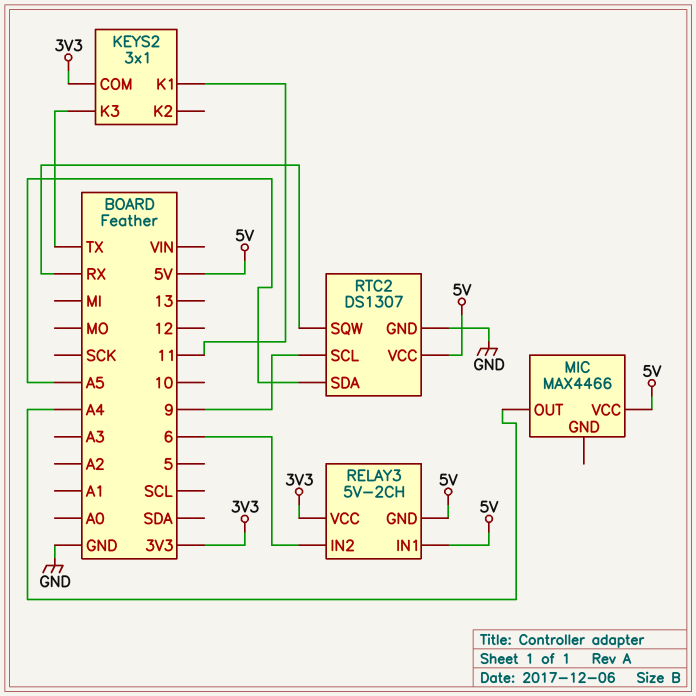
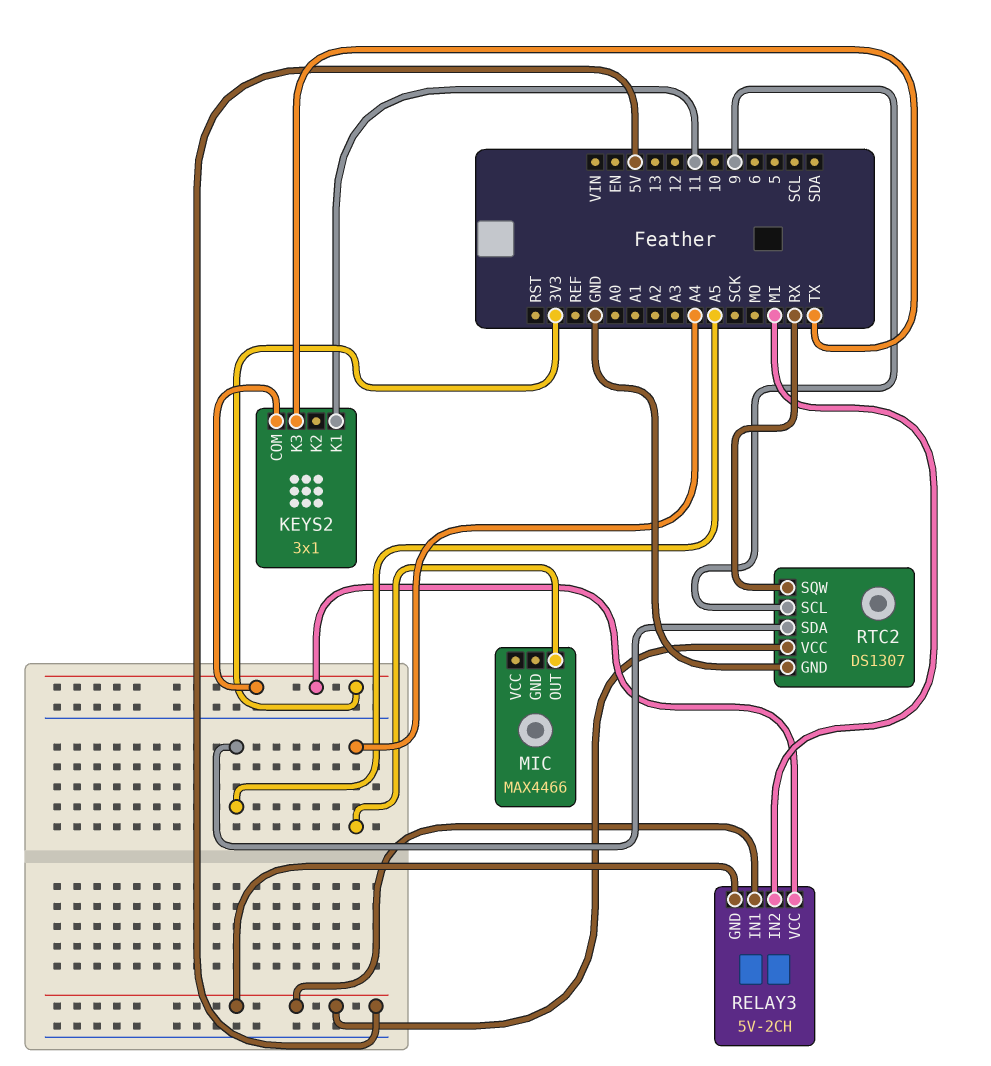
MIC pin VCC: 5V -> none
RELAY3 pin IN2: 6 -> MI

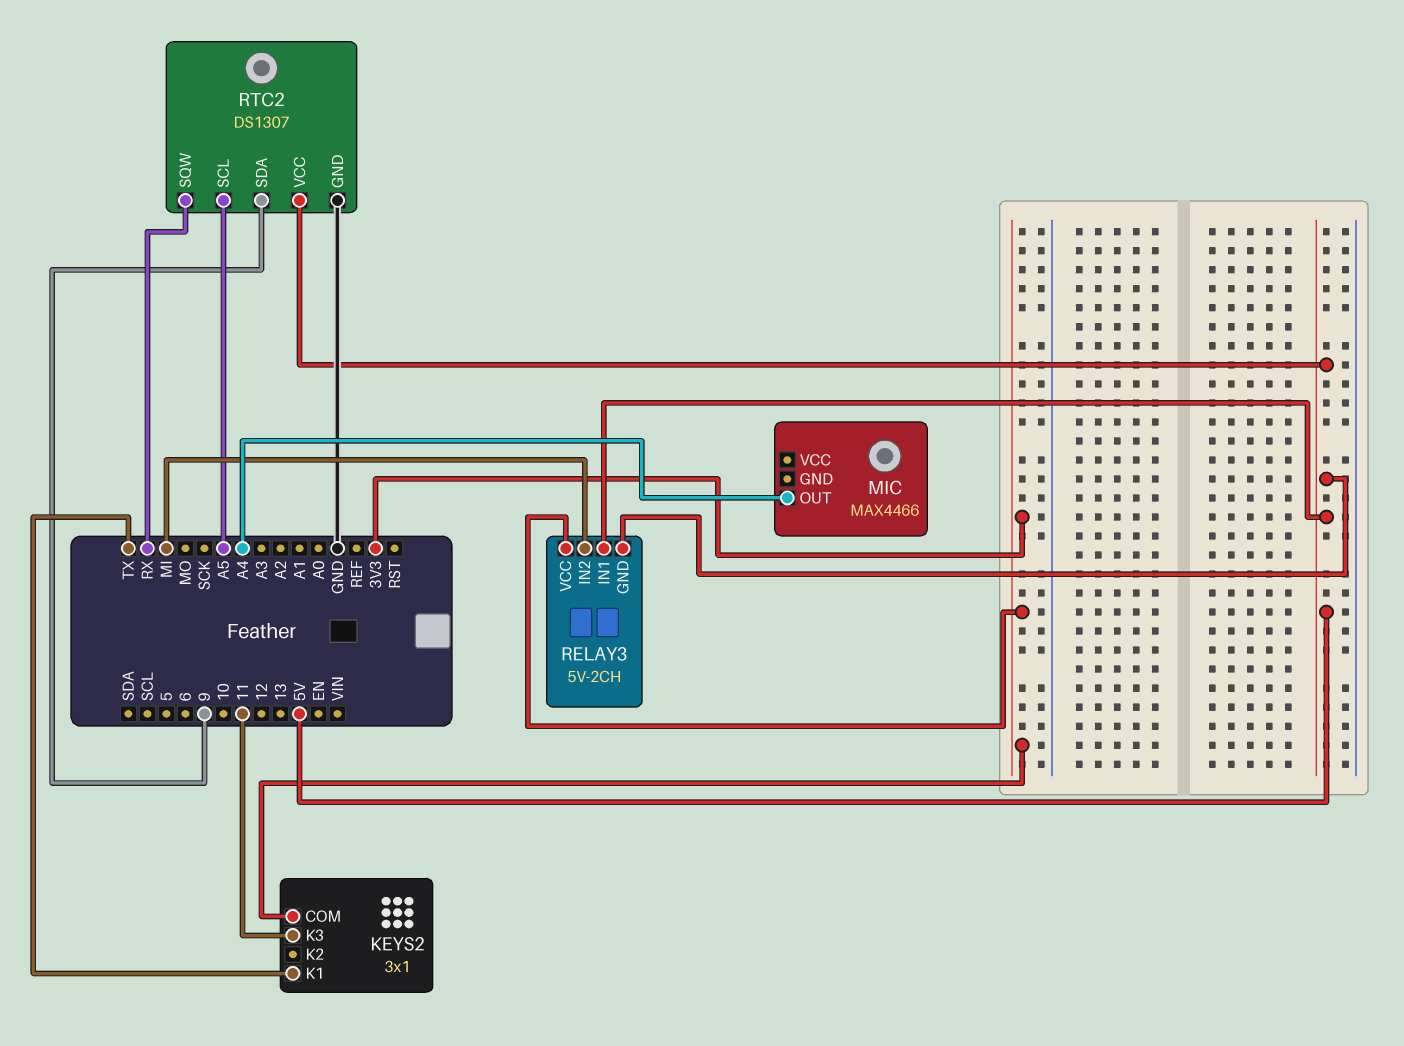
KEYS2 pin K1: 11 -> TX
KEYS2 pin K3: TX -> 11
RTC2 pin SCL: 9 -> A5
RTC2 pin SDA: A5 -> 9

